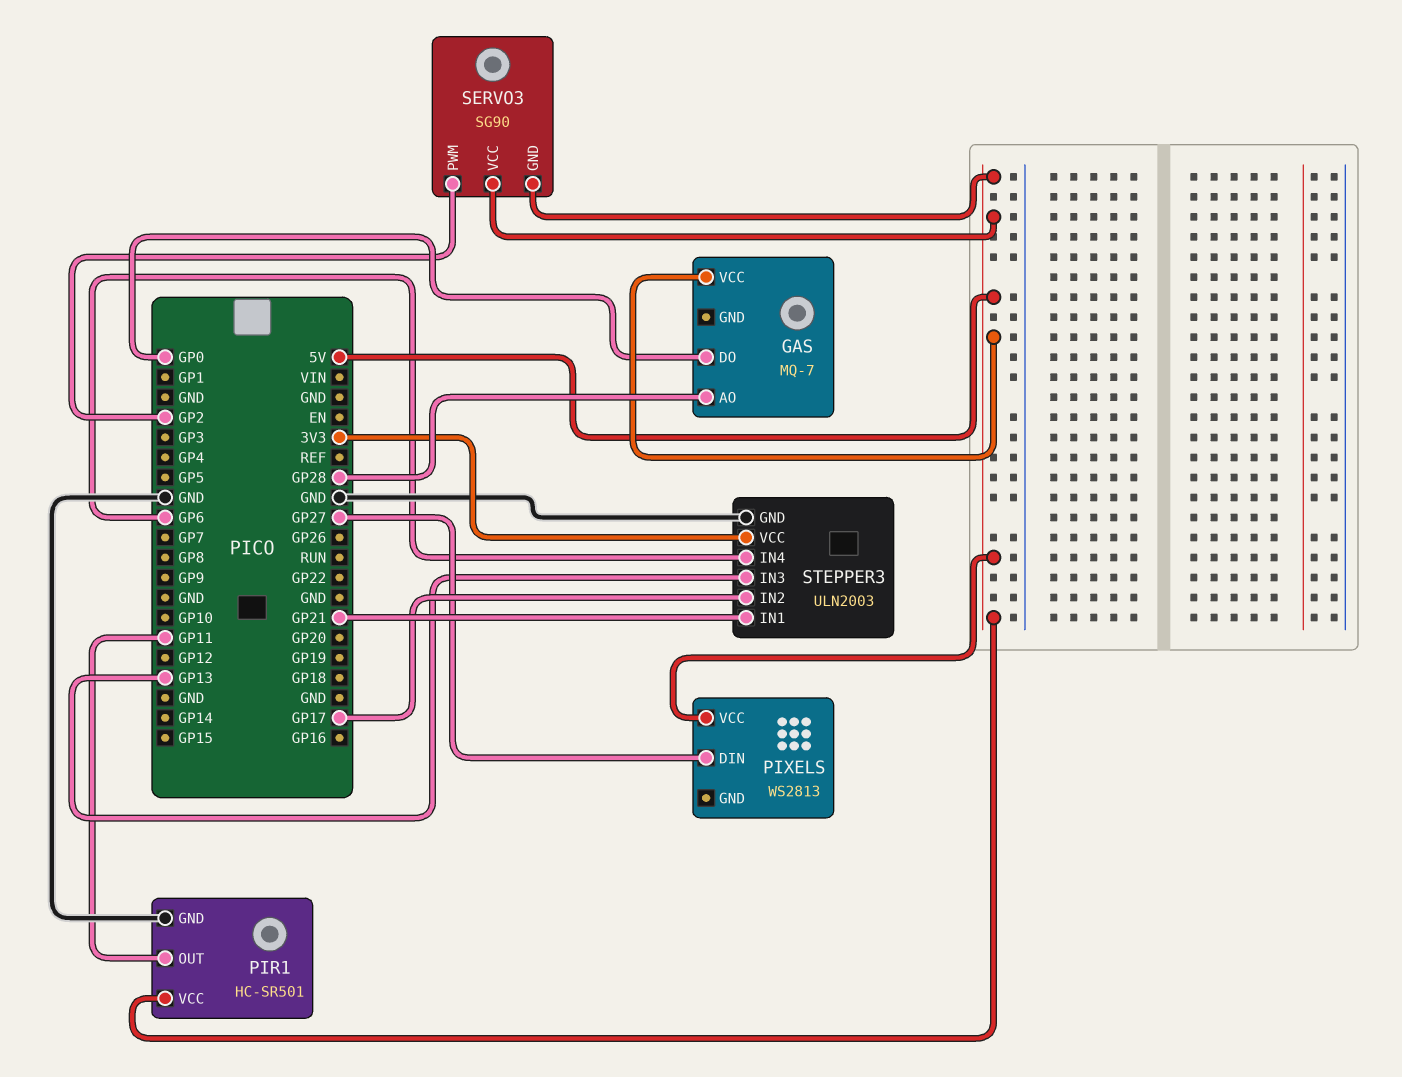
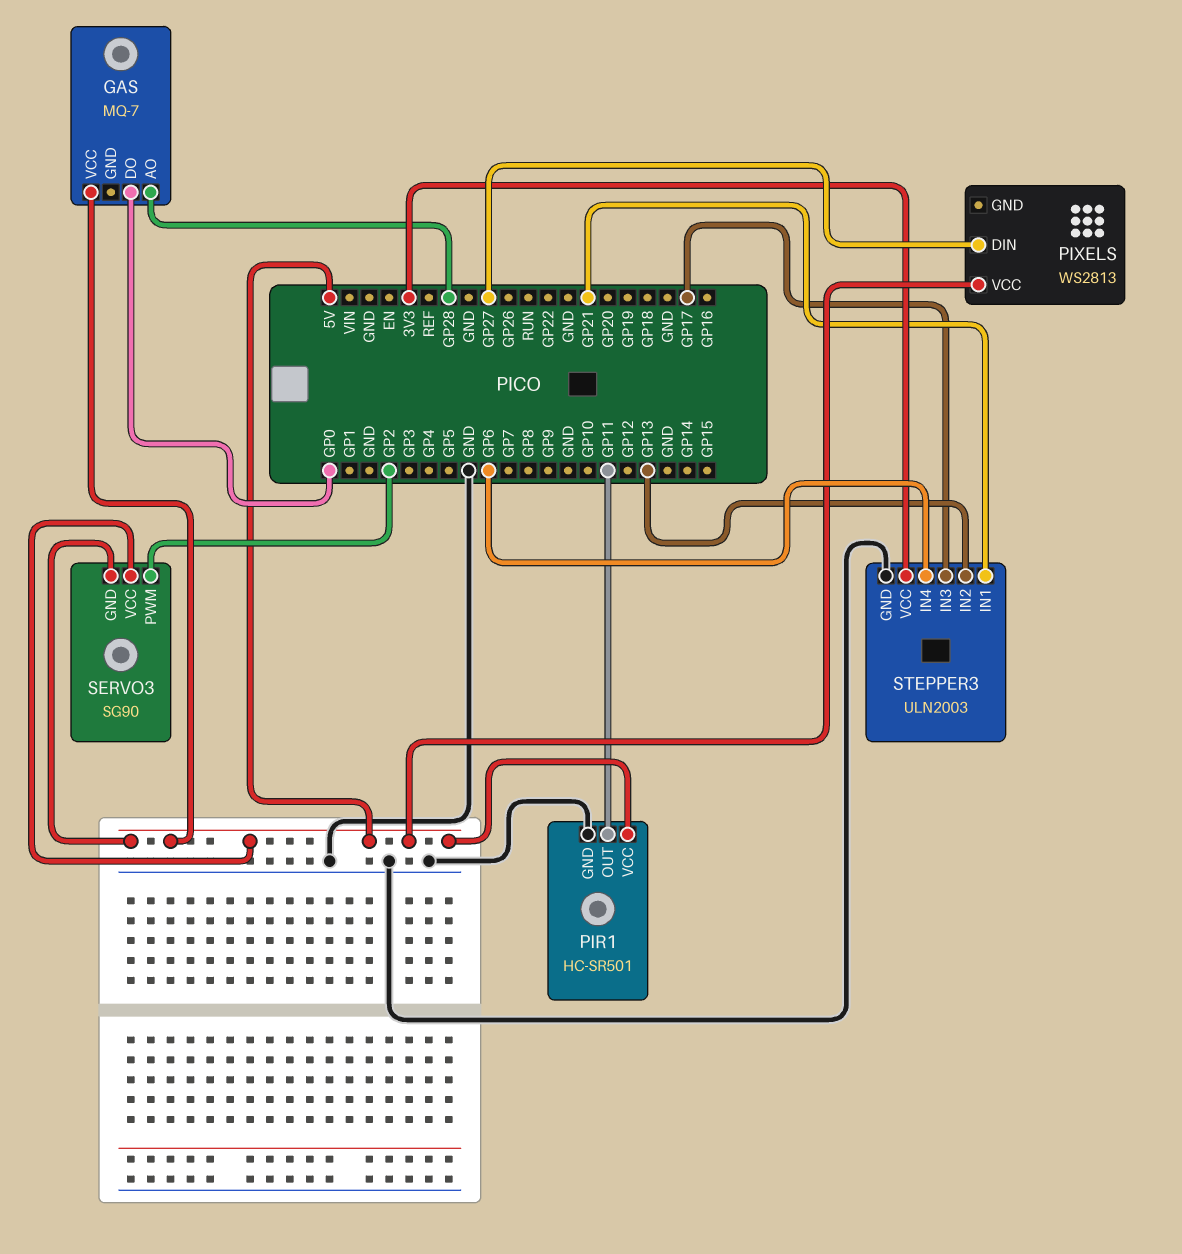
STEPPER3 pin IN2: GP17 -> GP13
STEPPER3 pin IN3: GP13 -> GP17

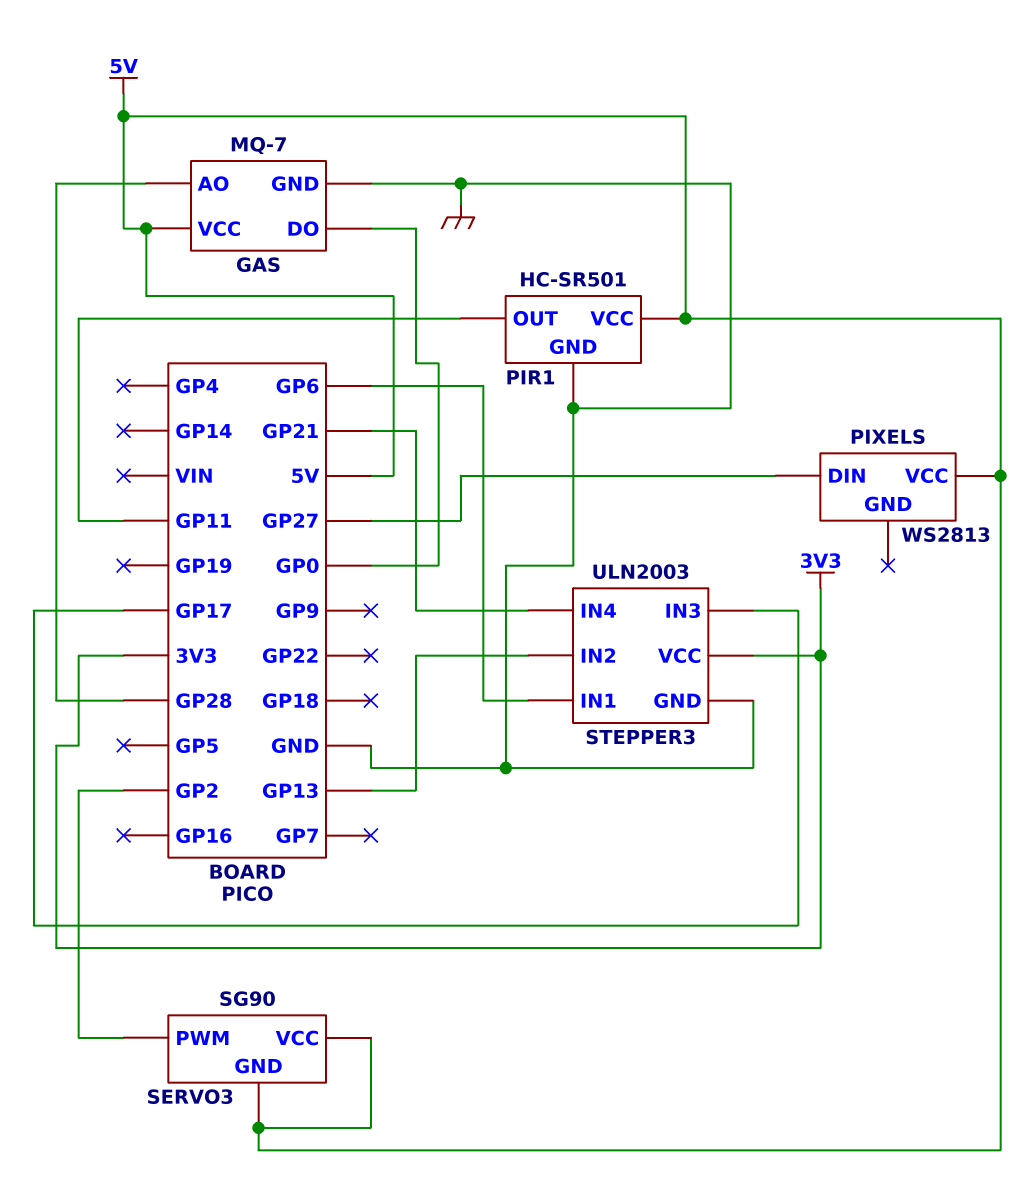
GAS pin GND: none -> GND
STEPPER3 pin IN1: GP21 -> GP6
STEPPER3 pin IN4: GP6 -> GP21

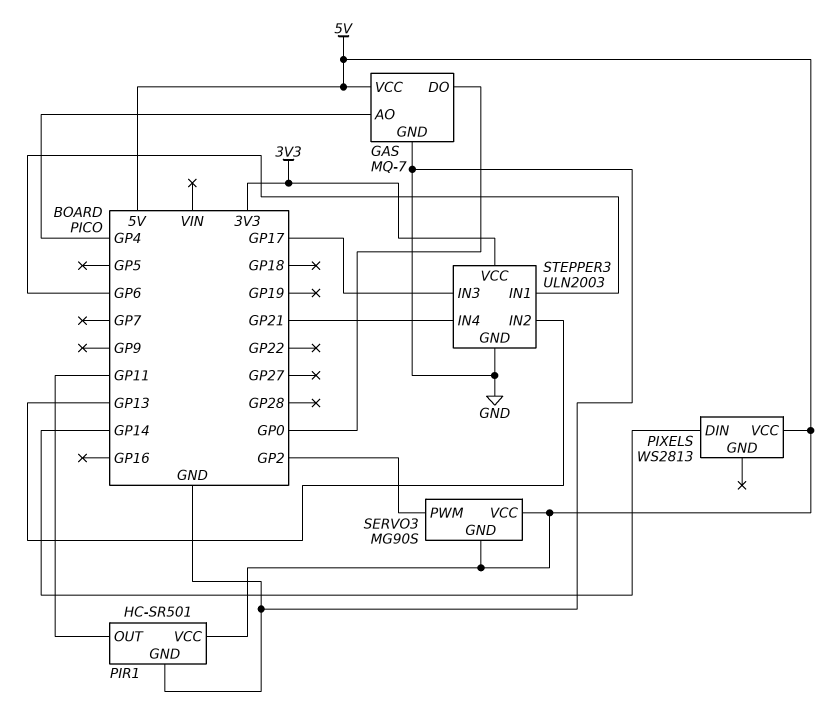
GAS pin AO: GP28 -> GP4
PIXELS pin DIN: GP27 -> GP14
SERVO3: SG90 -> MG90S

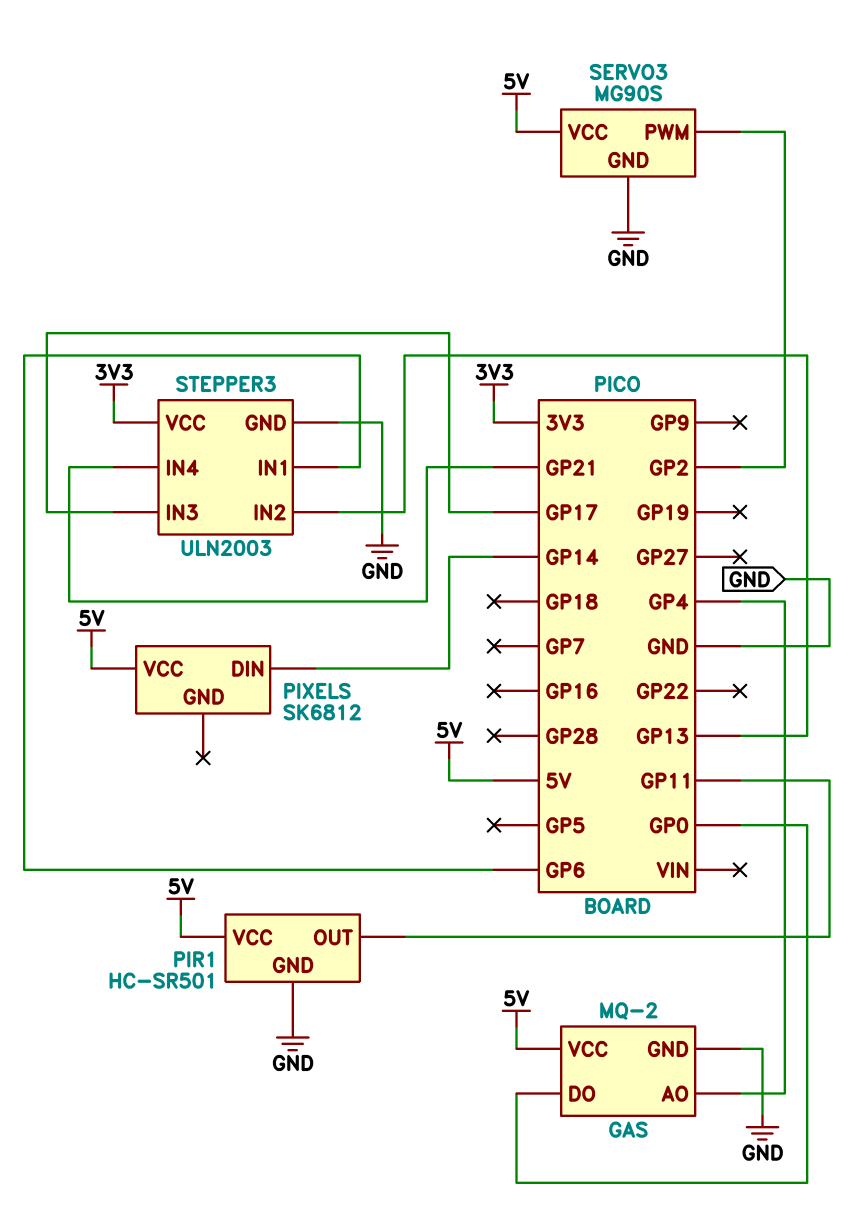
GAS: MQ-7 -> MQ-2
PIXELS: WS2813 -> SK6812
SERVO3 pin GND: 5V -> GND

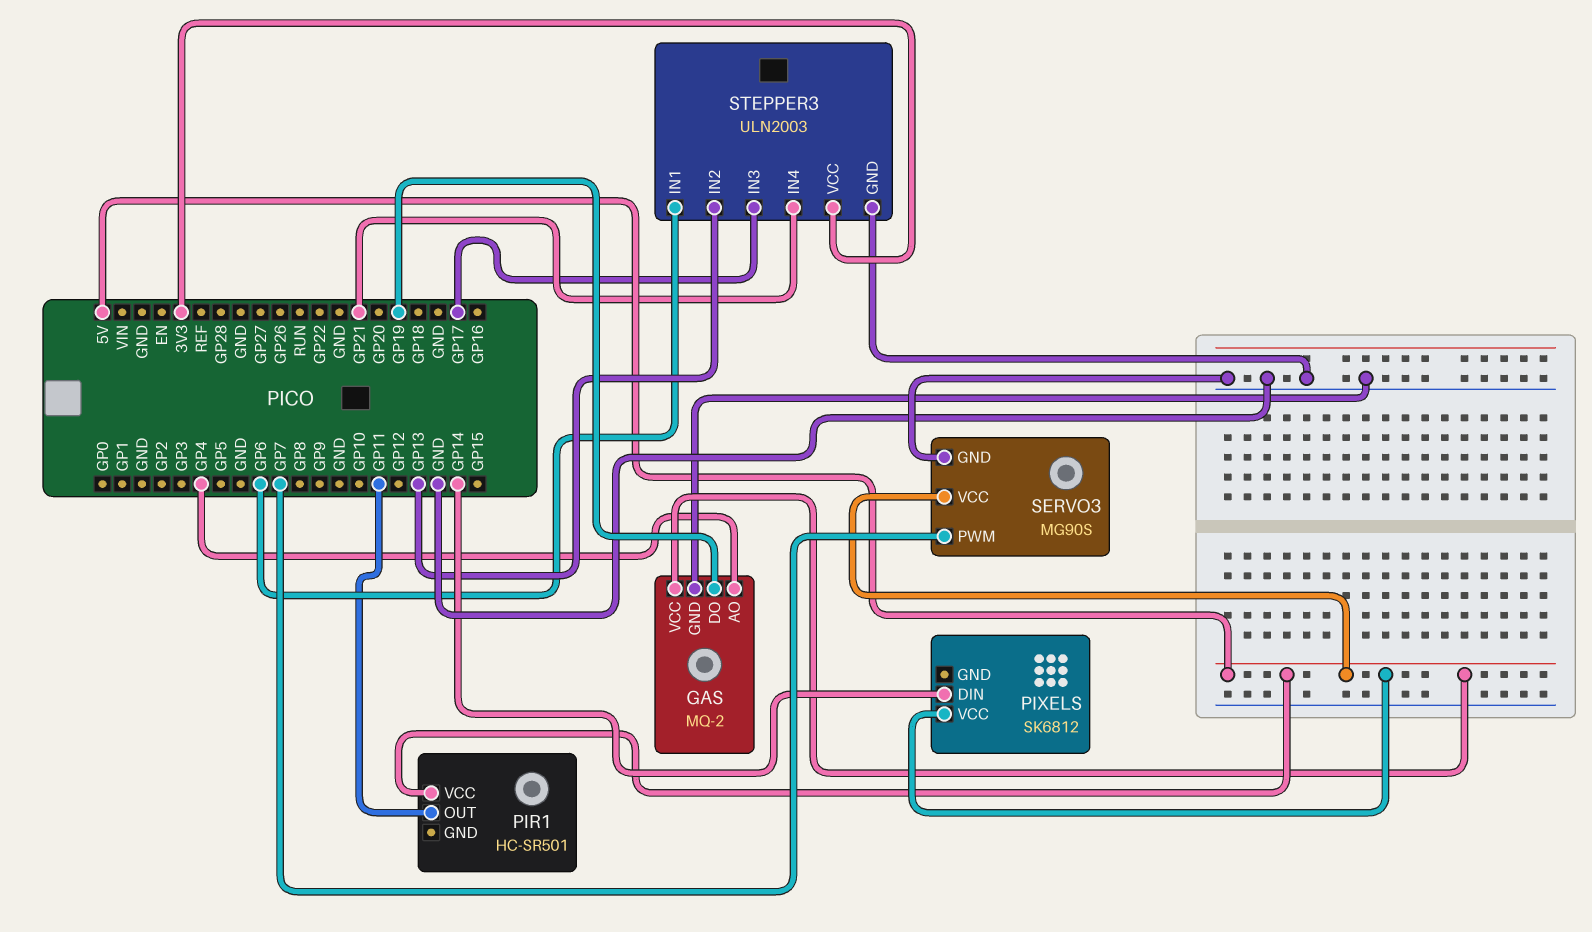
GAS pin DO: GP0 -> GP19
PIR1 pin GND: GND -> none
SERVO3 pin PWM: GP2 -> GP7

